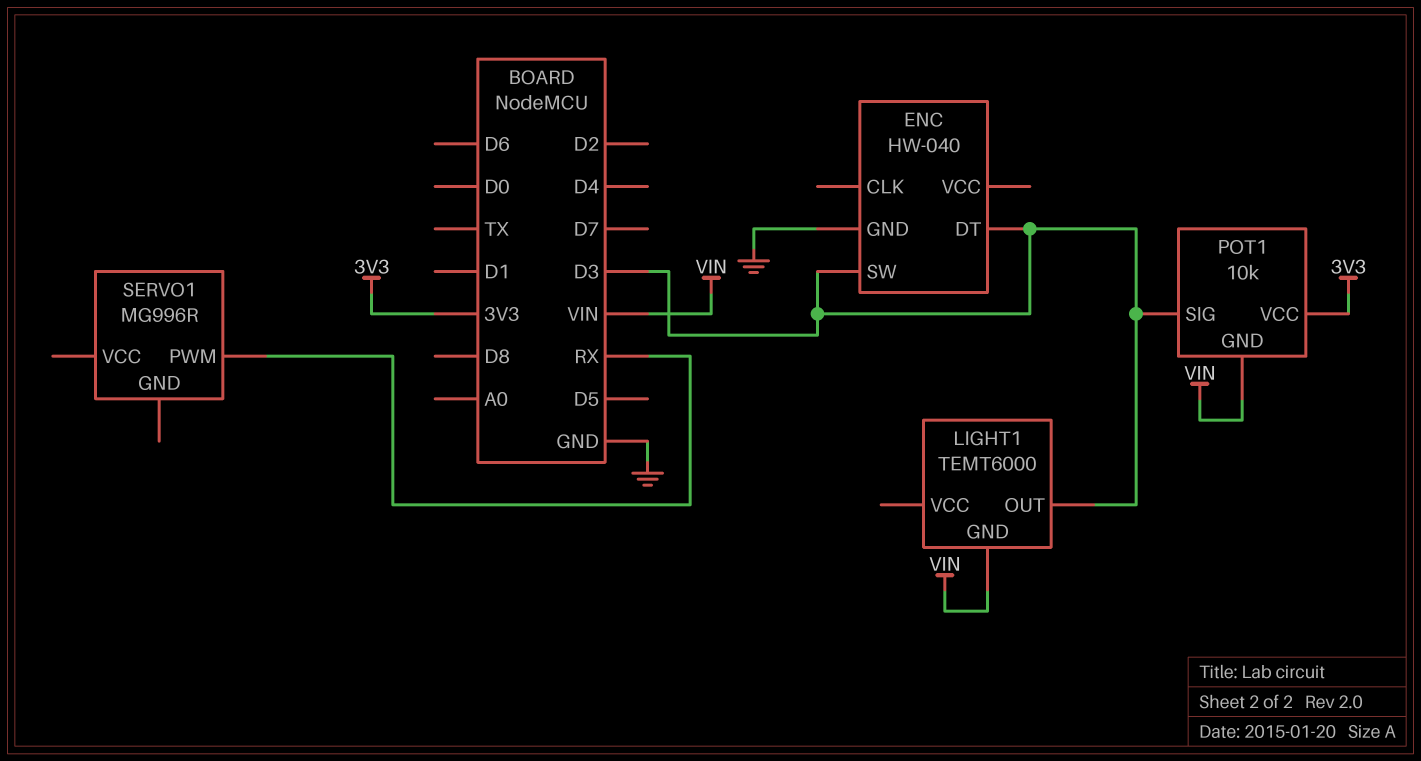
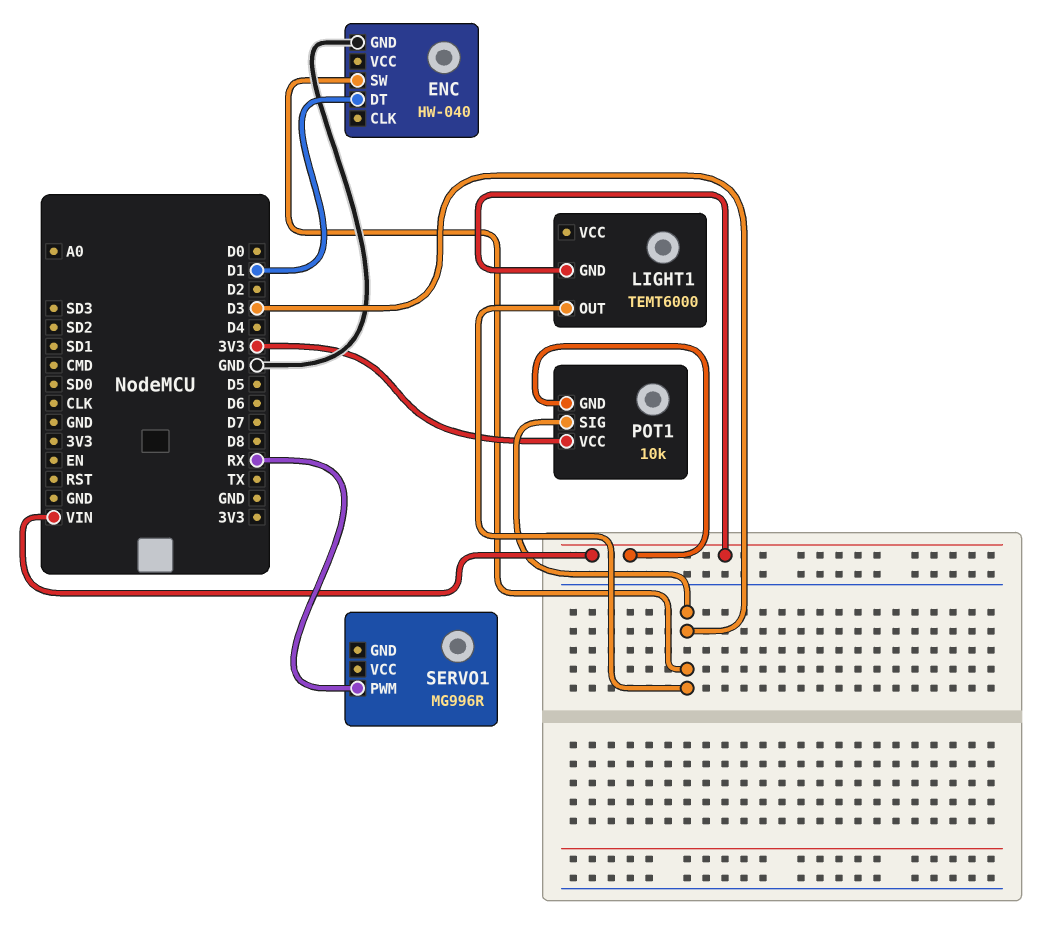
ENC pin DT: D3 -> D1

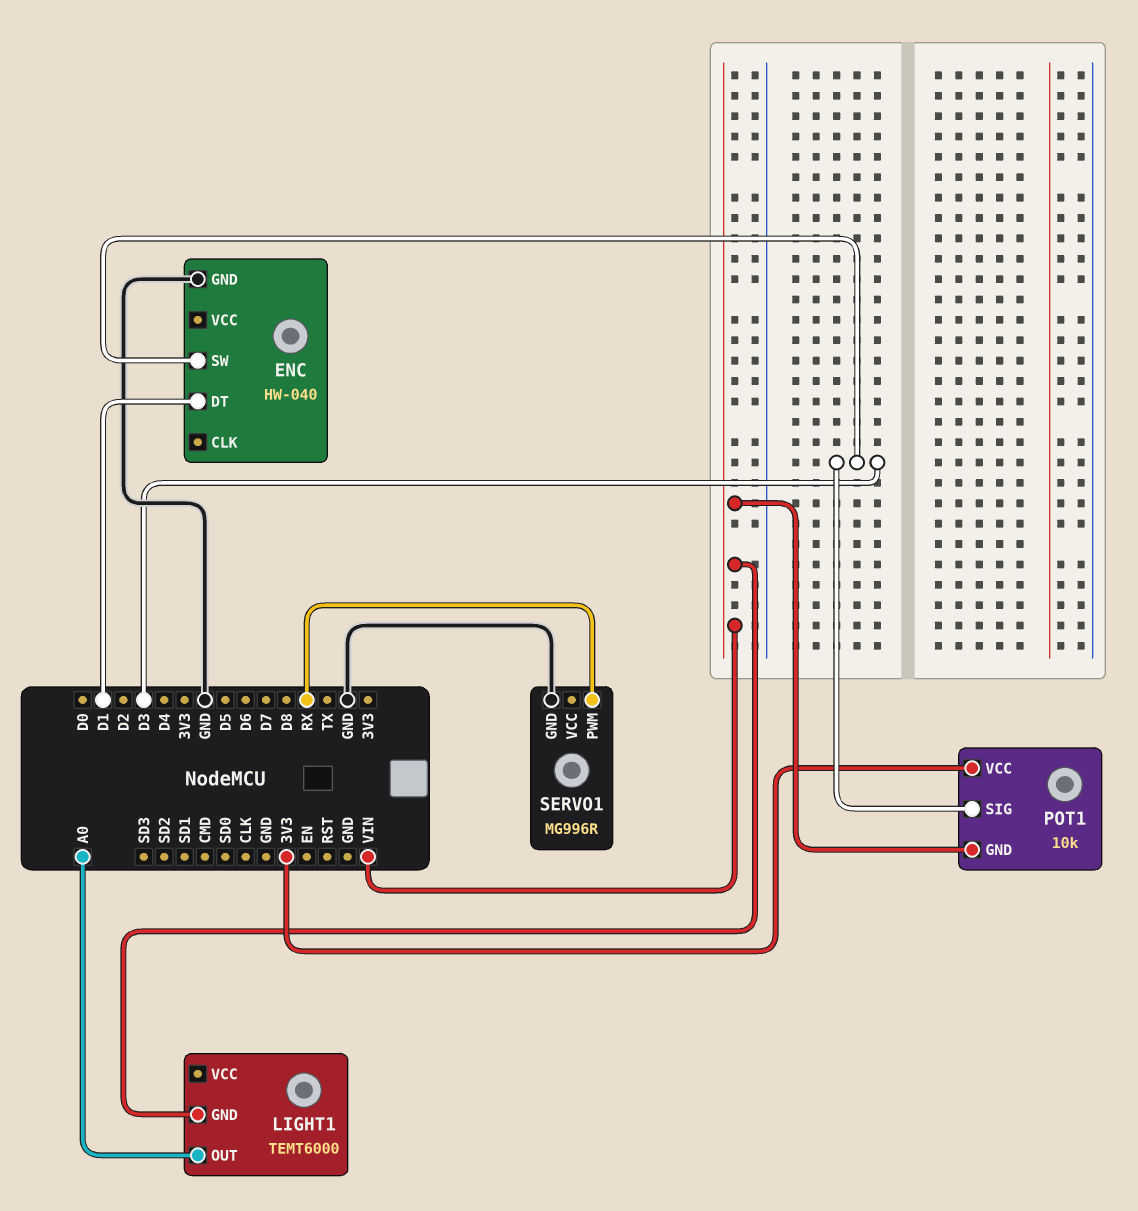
LIGHT1 pin OUT: D3 -> A0
SERVO1 pin GND: none -> GND

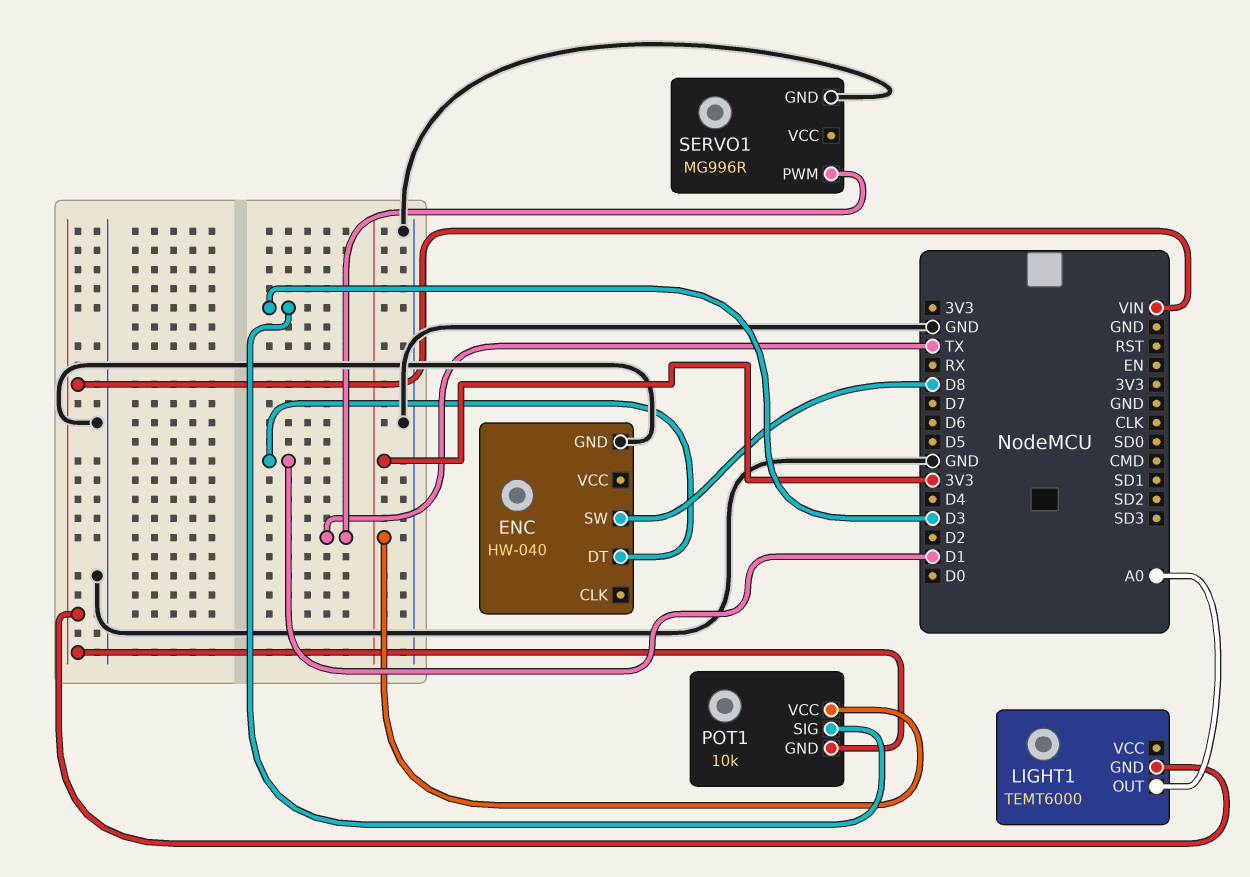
ENC pin SW: D3 -> D8
SERVO1 pin PWM: RX -> TX

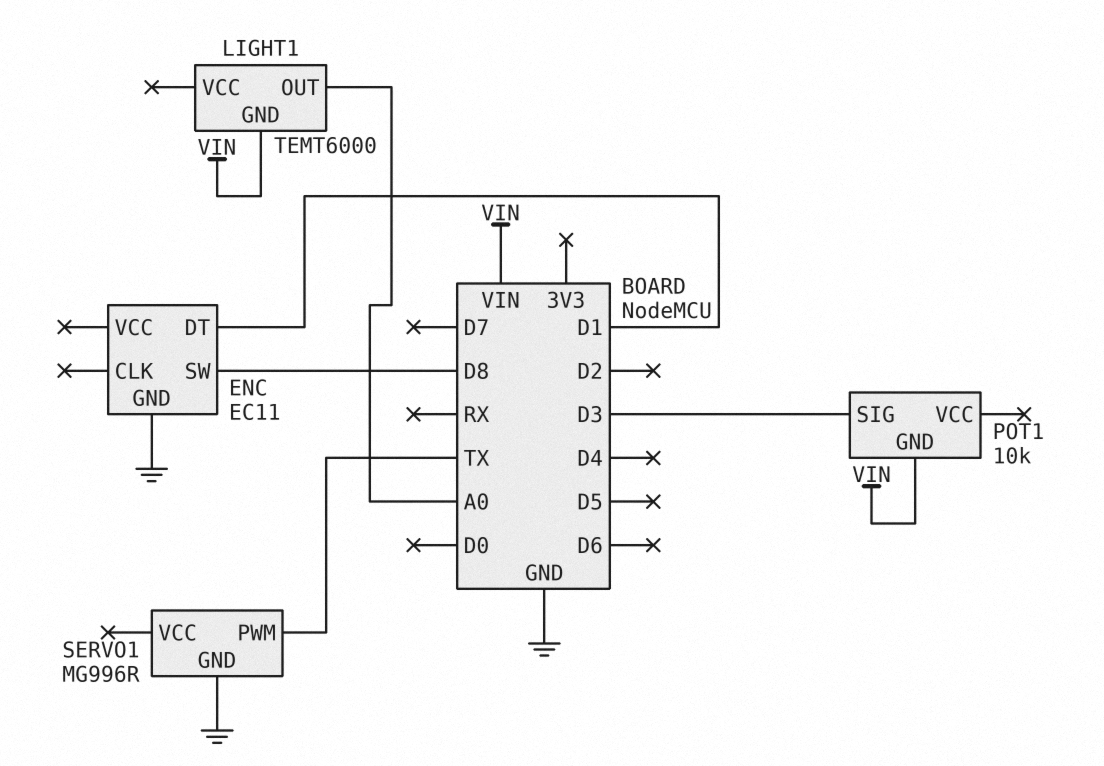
ENC: HW-040 -> EC11
POT1 pin VCC: 3V3 -> none

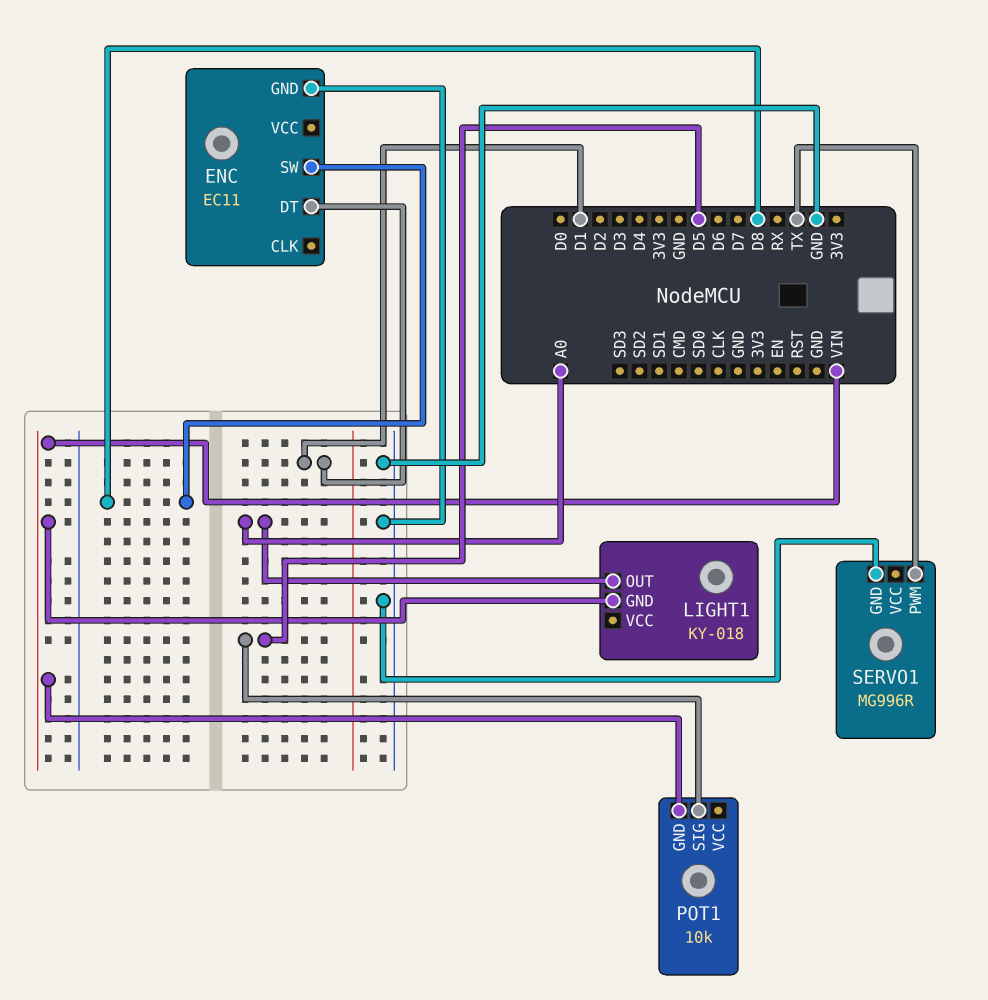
LIGHT1: TEMT6000 -> KY-018
POT1 pin SIG: D3 -> D5

